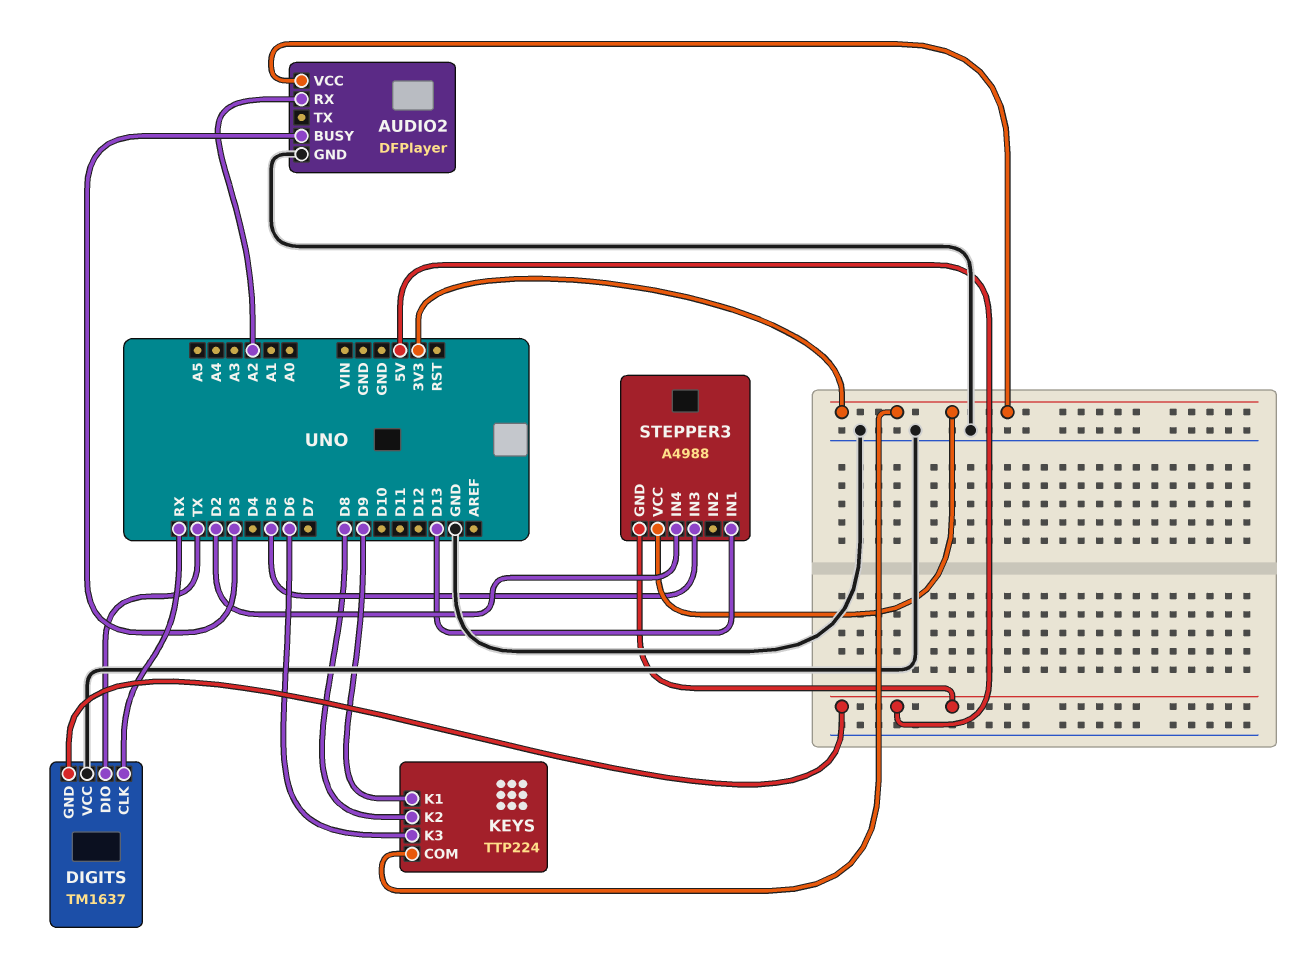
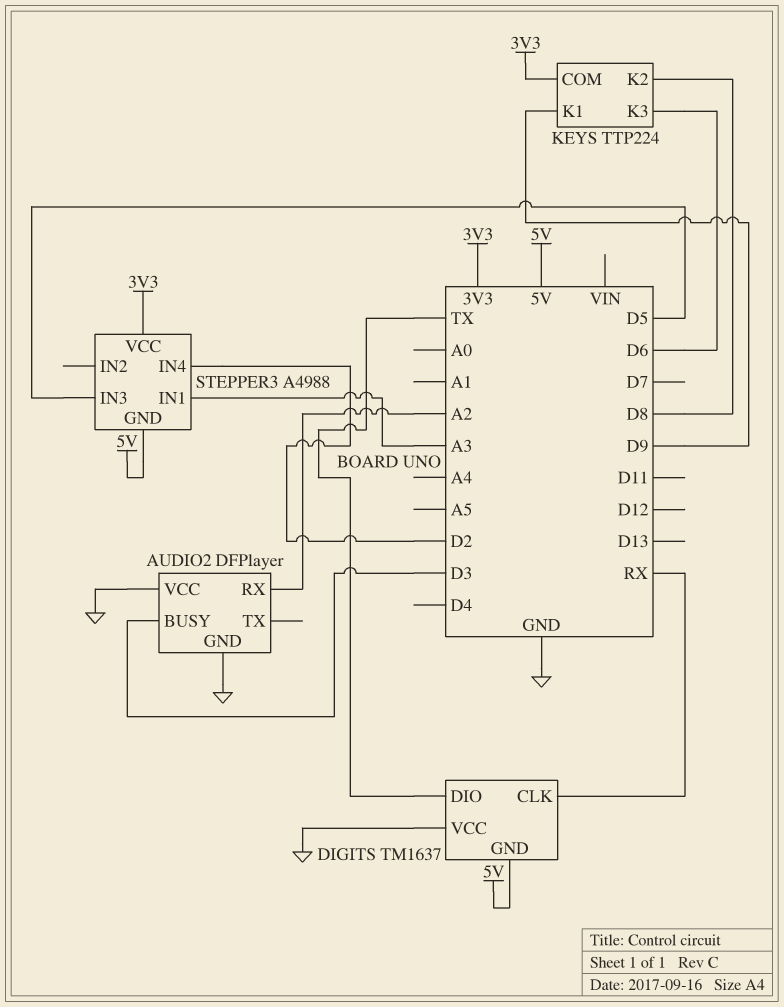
AUDIO2 pin VCC: 3V3 -> GND
STEPPER3 pin IN1: D13 -> A3

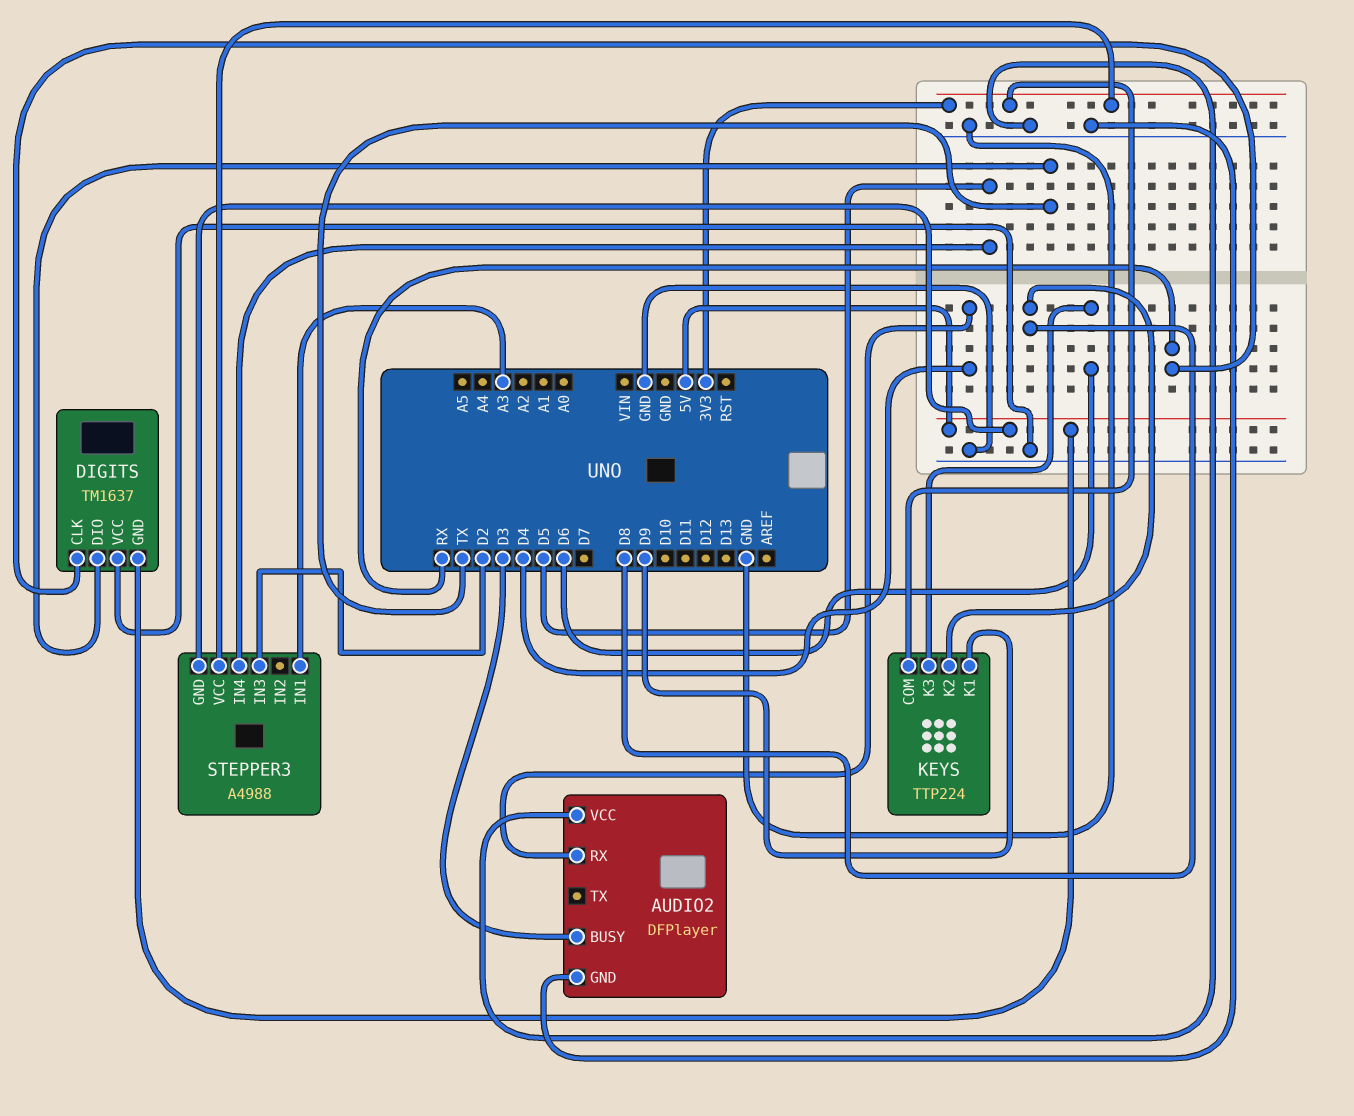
AUDIO2 pin RX: A2 -> D4
STEPPER3 pin IN3: D5 -> D2
STEPPER3 pin IN4: D2 -> D5

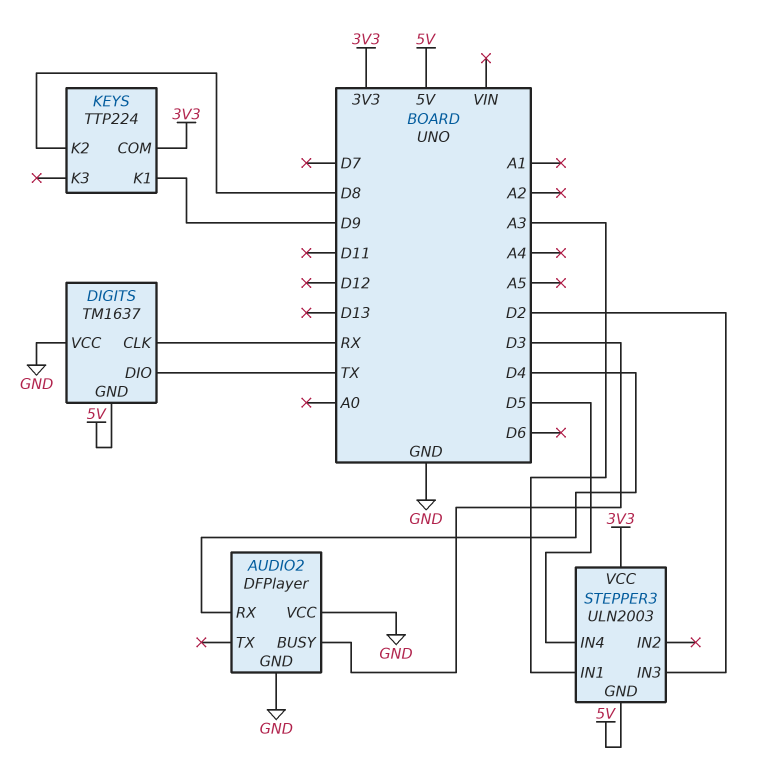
KEYS pin K3: D6 -> none
STEPPER3: A4988 -> ULN2003

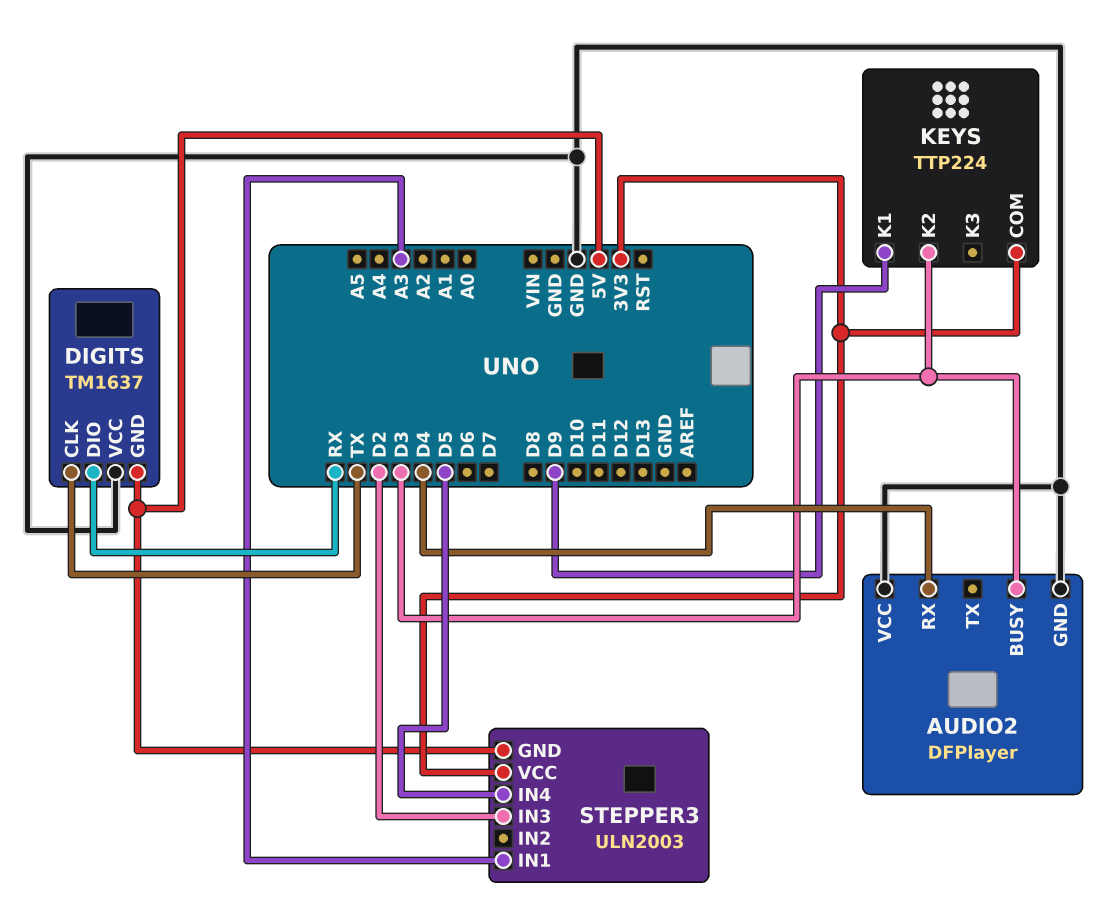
DIGITS pin CLK: RX -> TX
DIGITS pin DIO: TX -> RX
KEYS pin K2: D8 -> D3

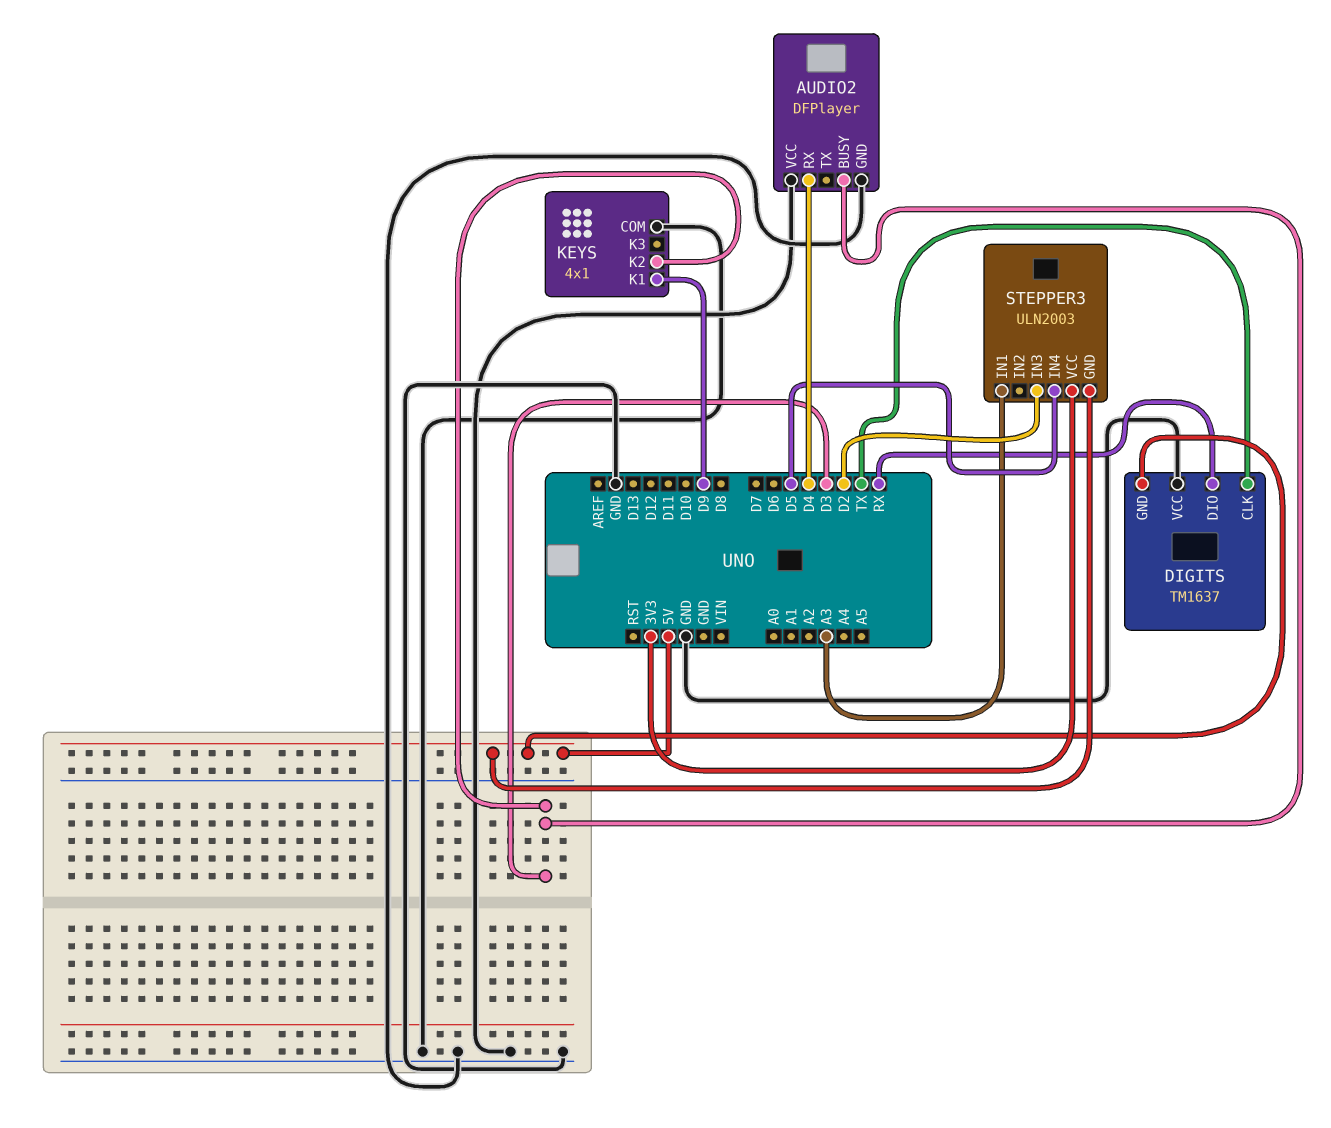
KEYS: TTP224 -> 4x1
KEYS pin COM: 3V3 -> GND

